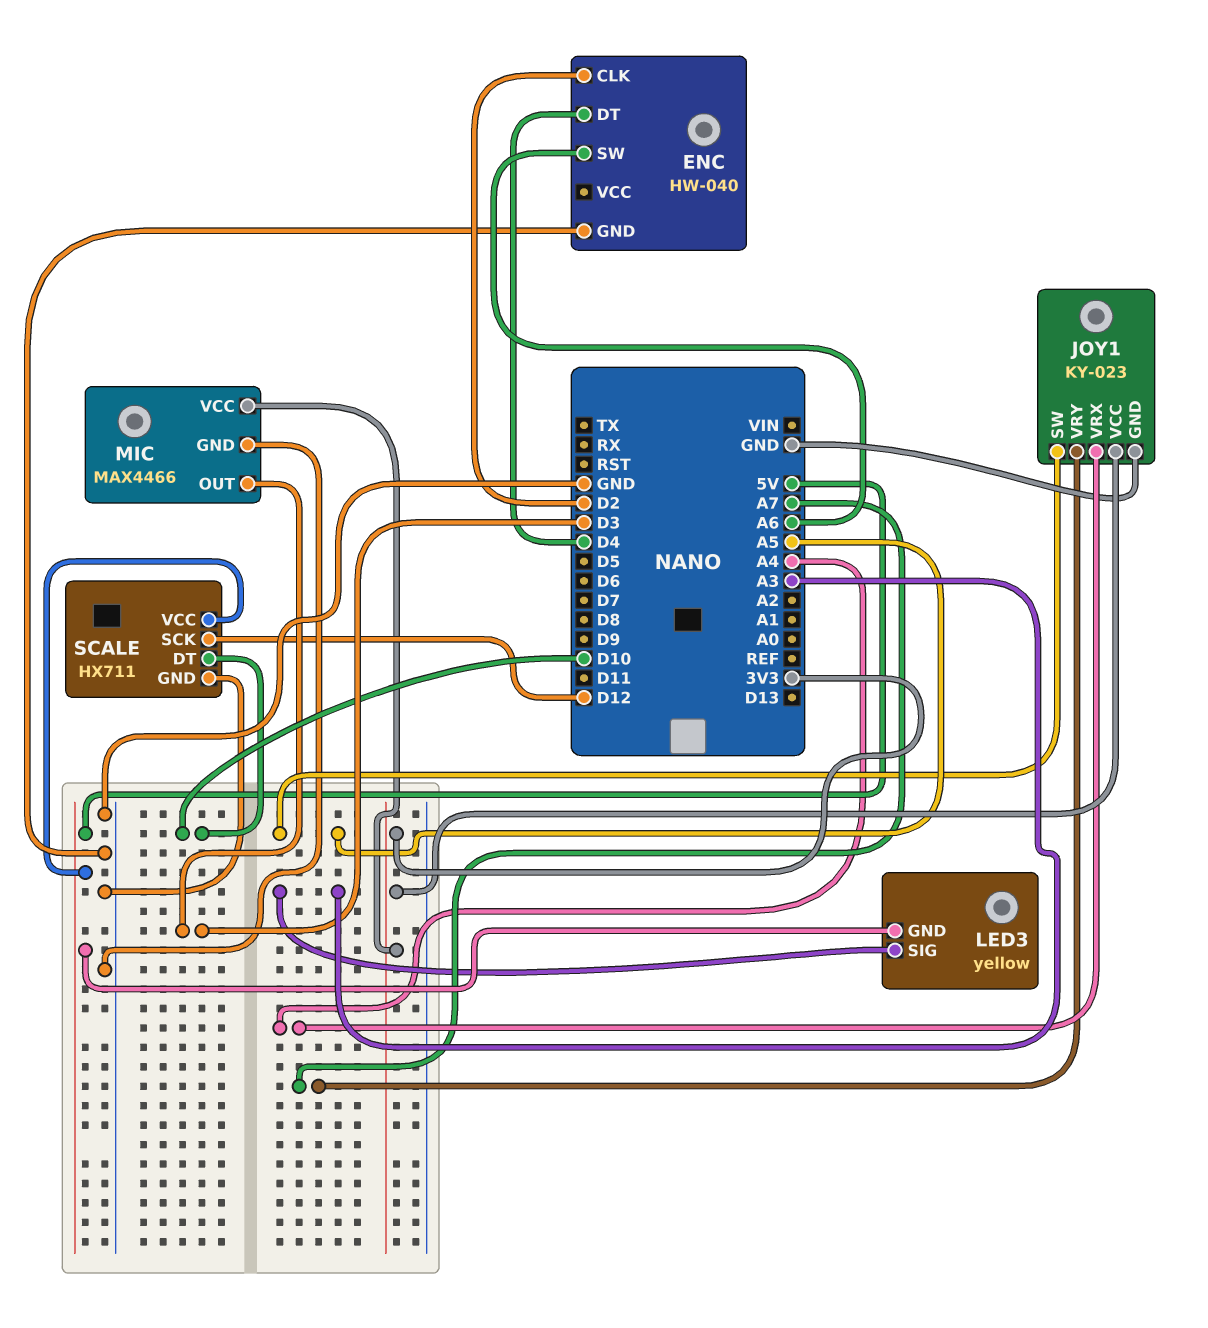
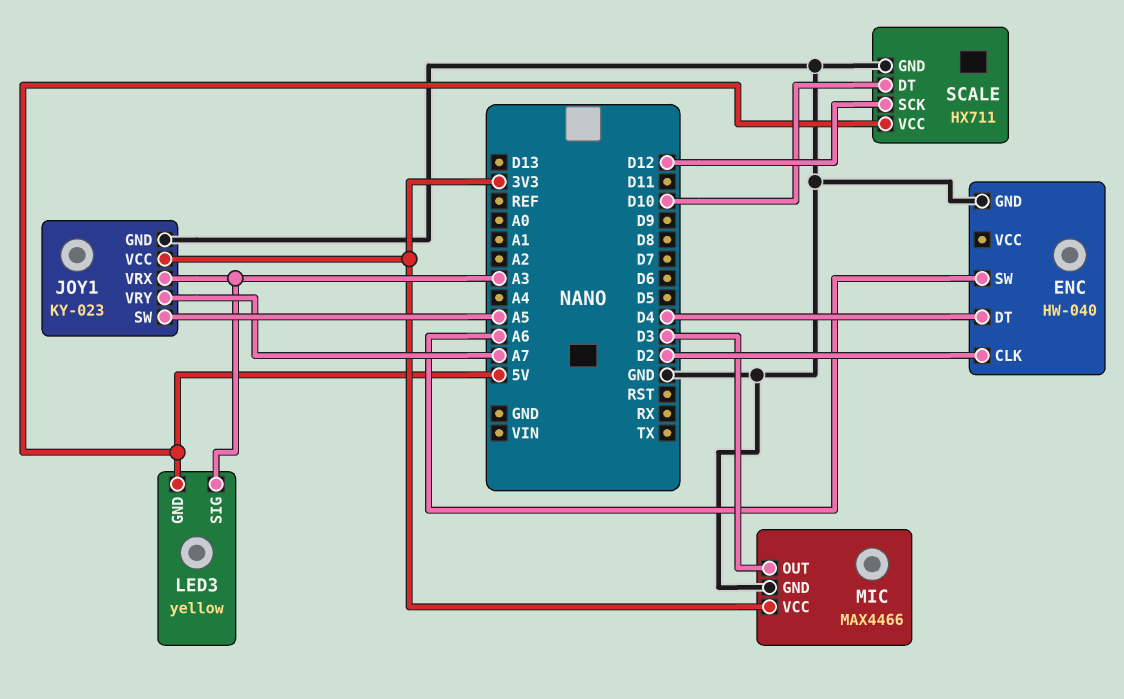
JOY1 pin VRX: A4 -> A3

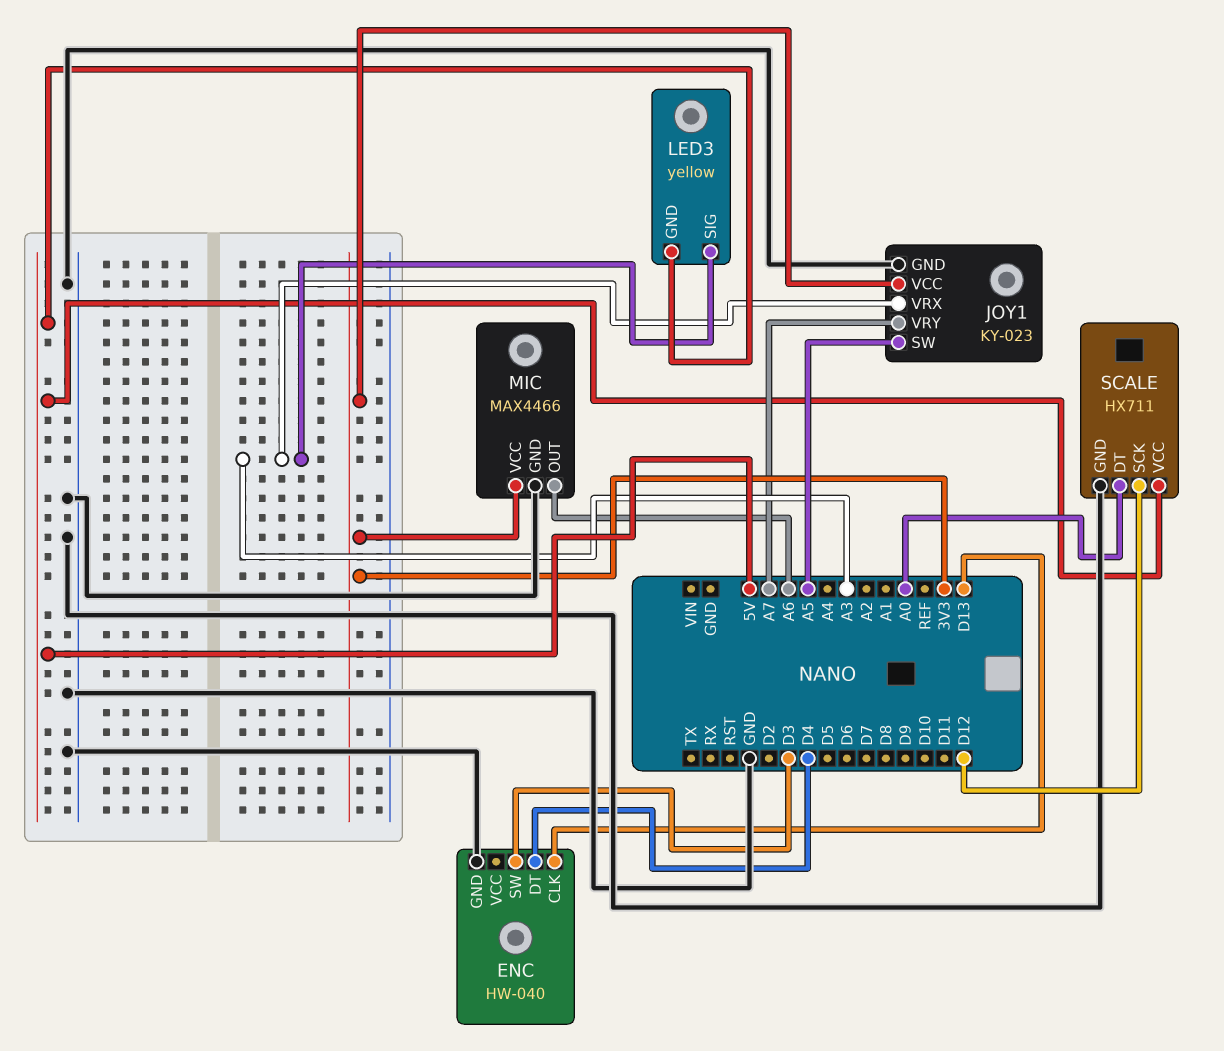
ENC pin CLK: D2 -> D13
ENC pin SW: A6 -> D3
MIC pin OUT: D3 -> A6
SCALE pin DT: D10 -> A0

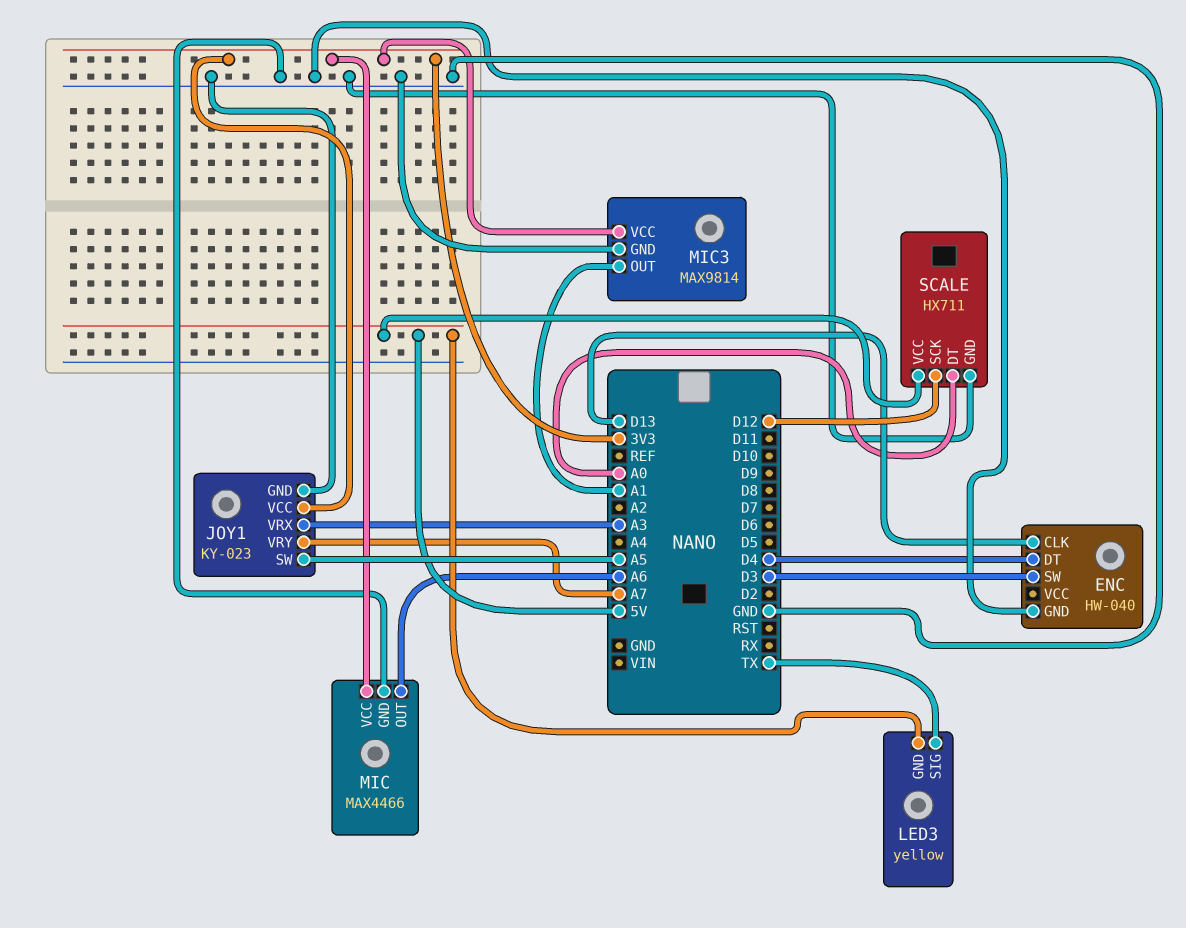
LED3 pin SIG: A3 -> TX
MIC3: none -> MAX9814
MIC3 pin GND: none -> GND
MIC3 pin OUT: none -> A1
MIC3 pin VCC: none -> 3V3

